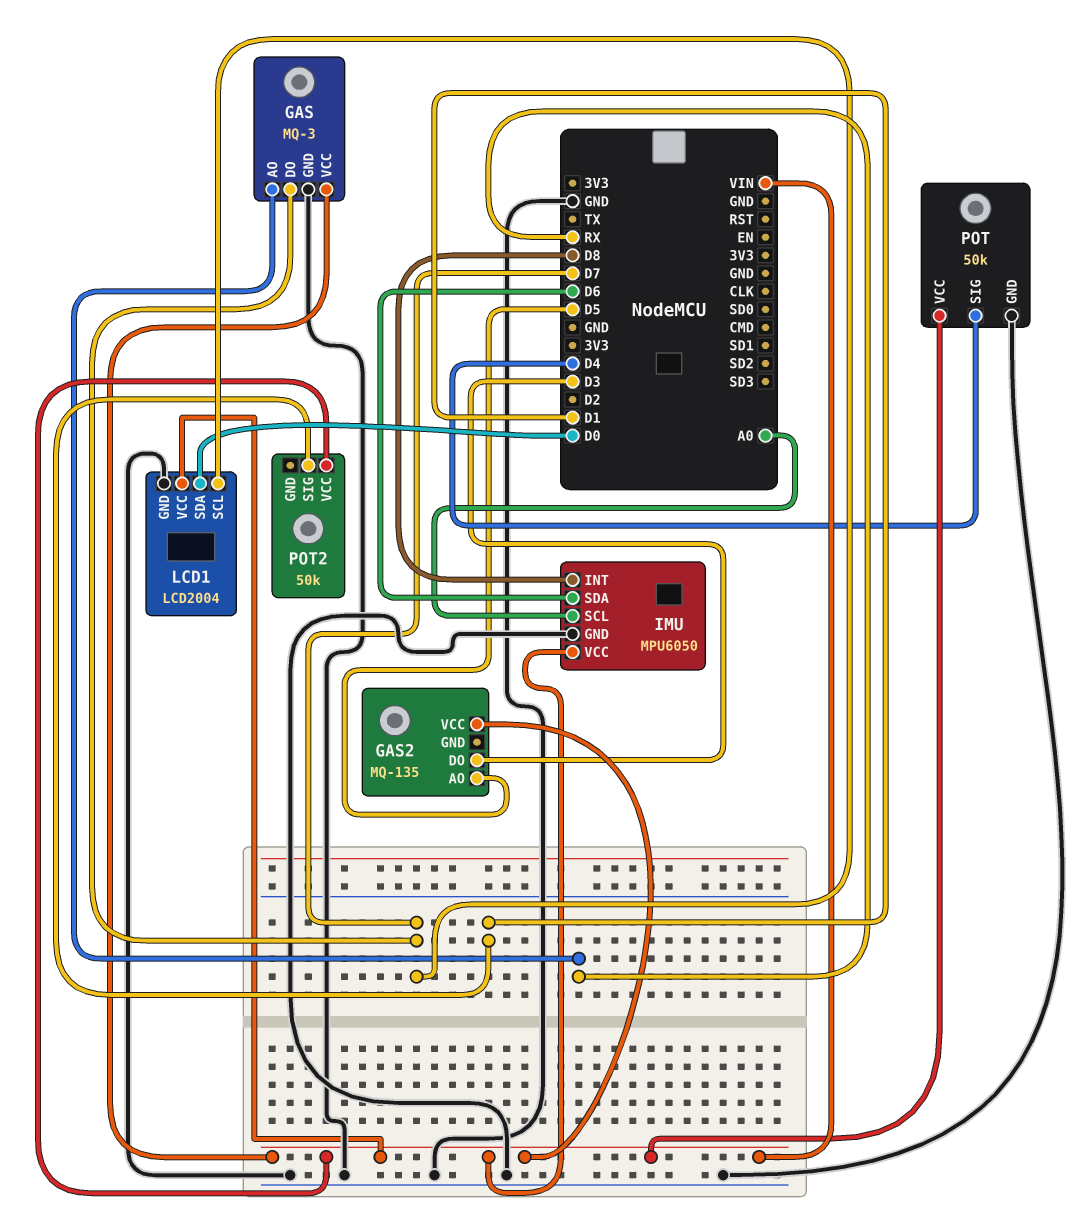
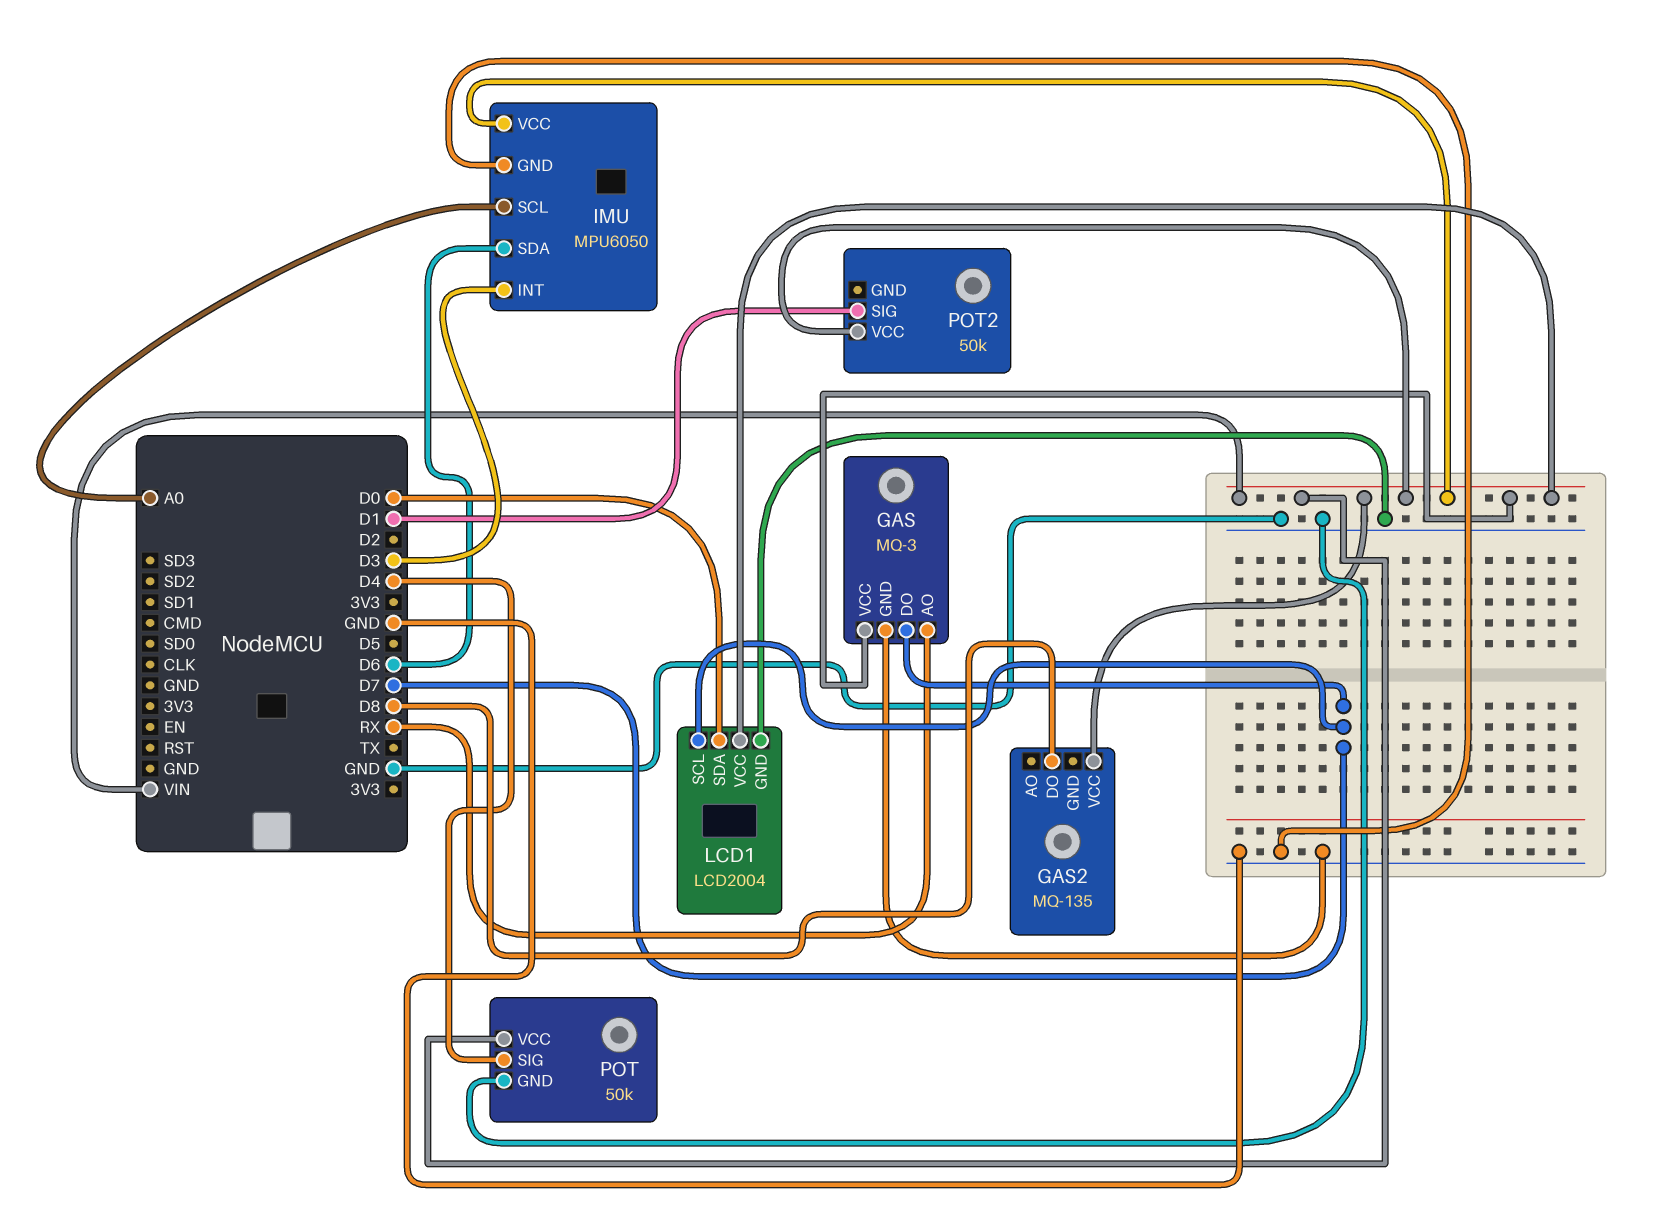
GAS2 pin AO: D5 -> none
GAS2 pin DO: D3 -> D8
IMU pin INT: D8 -> D3

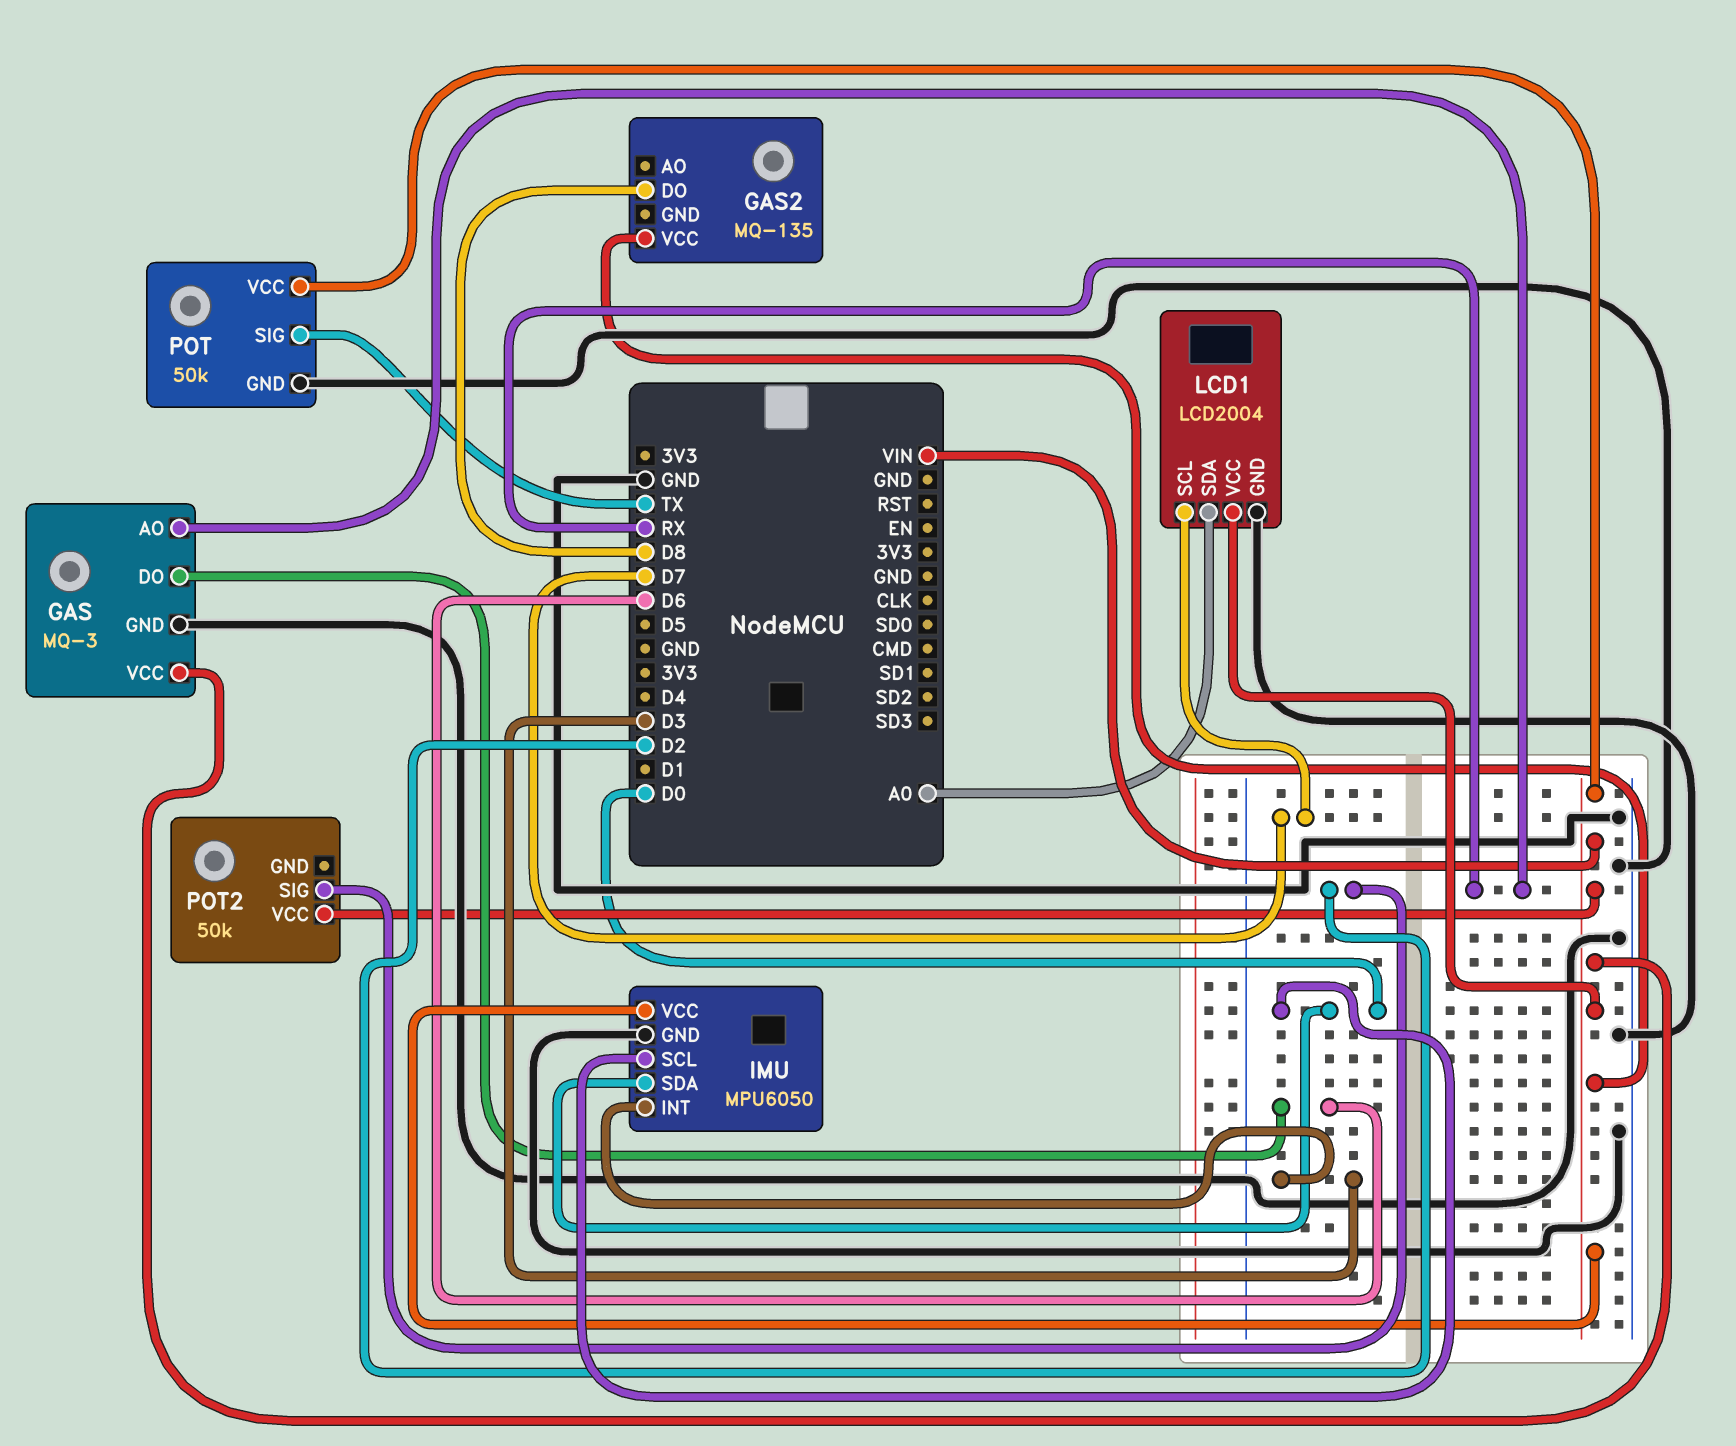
GAS pin DO: D7 -> D6
IMU pin SCL: A0 -> D0
IMU pin SDA: D6 -> D0
LCD1 pin SDA: D0 -> A0
POT pin SIG: D4 -> TX
POT2 pin SIG: D1 -> D2

